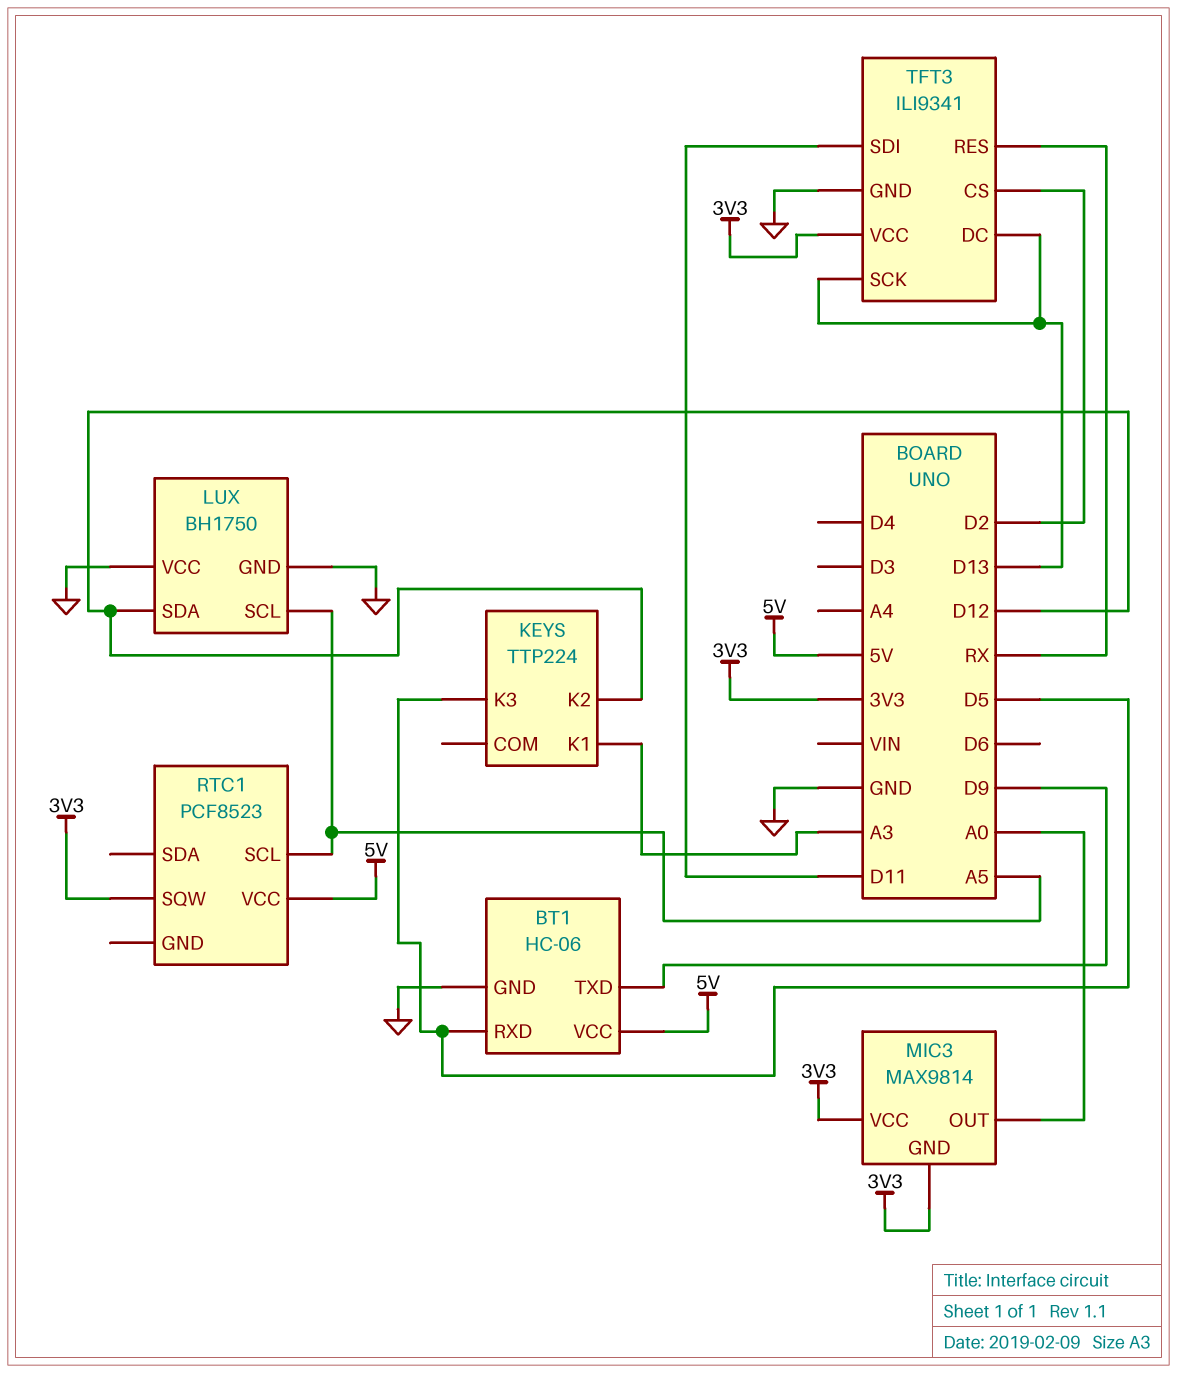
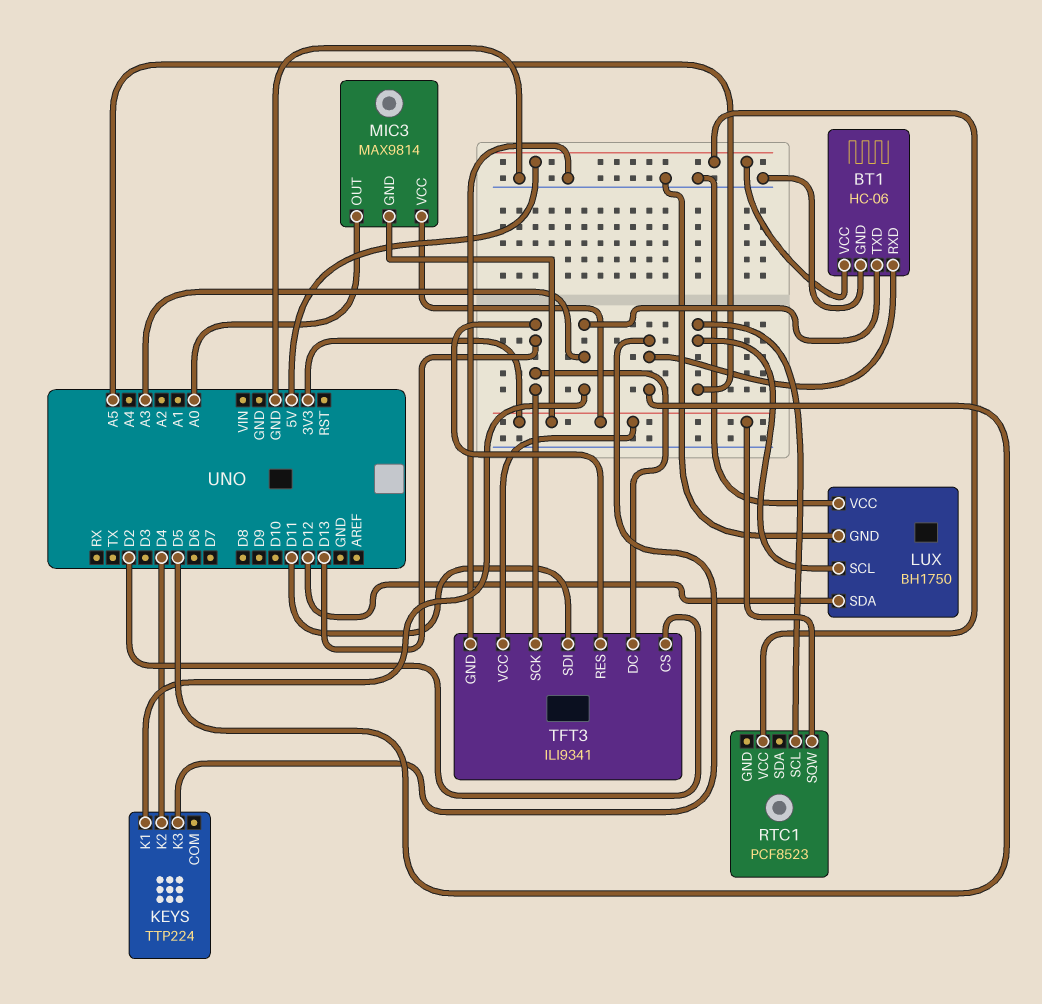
BT1 pin TXD: D9 -> A3
KEYS pin K2: D12 -> D4
TFT3 pin RES: RX -> D13

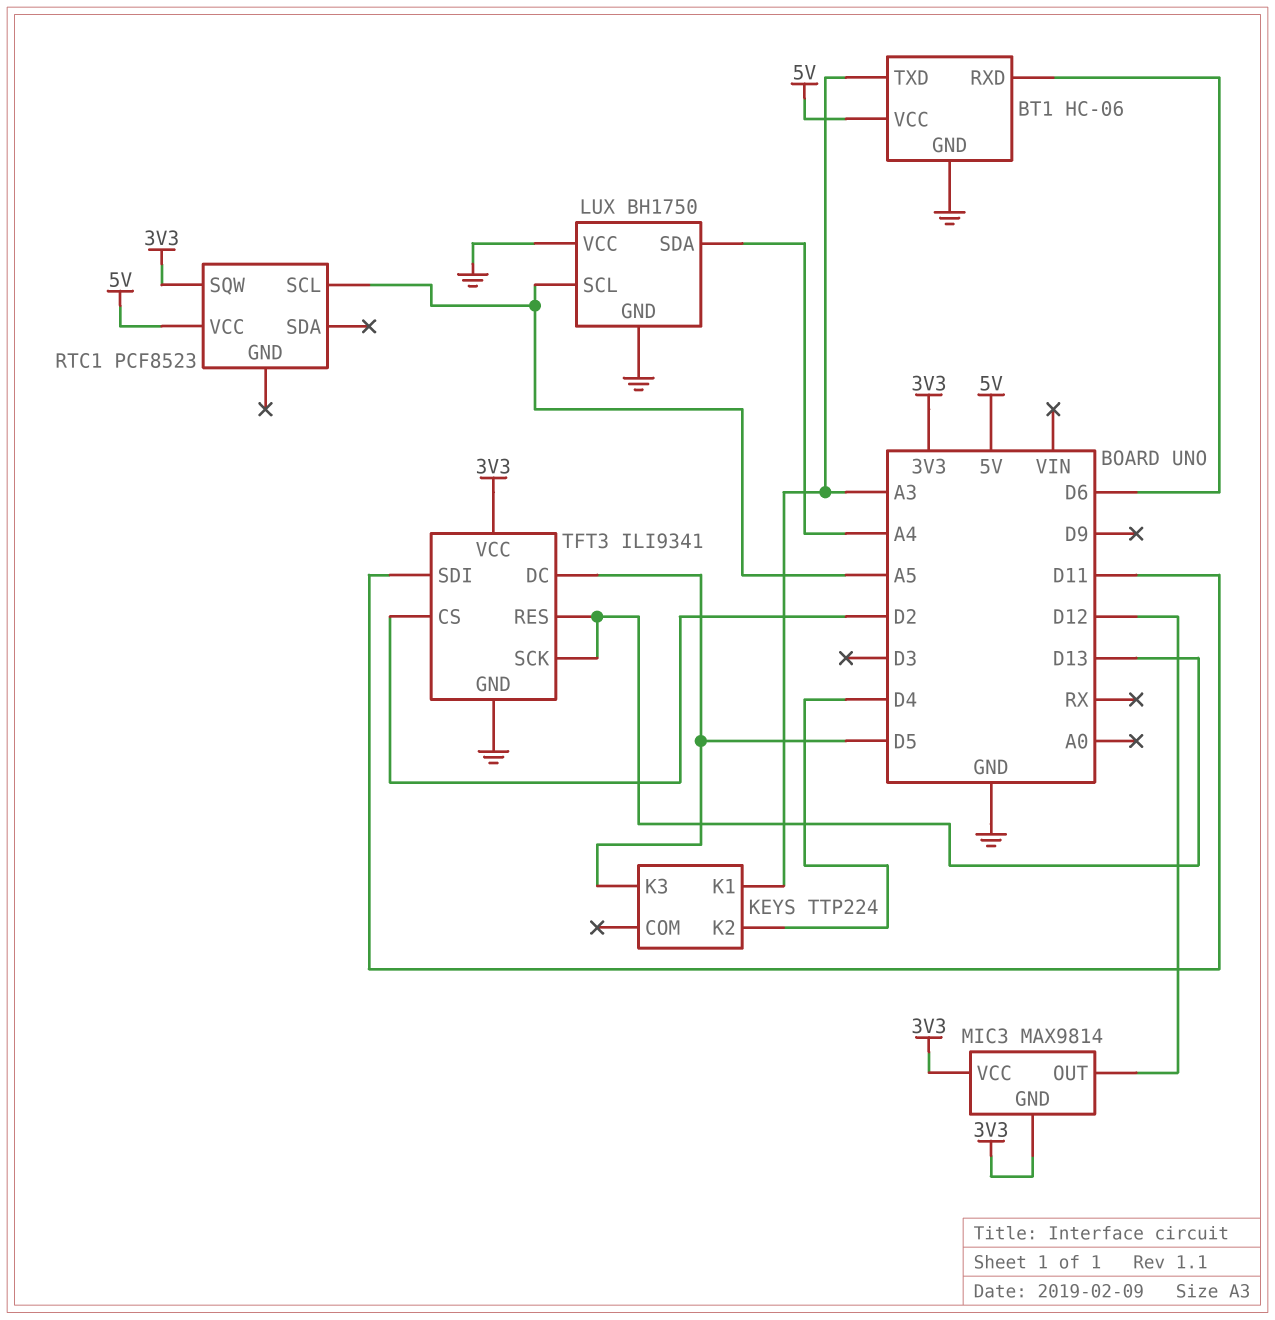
BT1 pin RXD: D5 -> D6
LUX pin SDA: D12 -> A4
MIC3 pin OUT: A0 -> D12
TFT3 pin DC: D13 -> D5

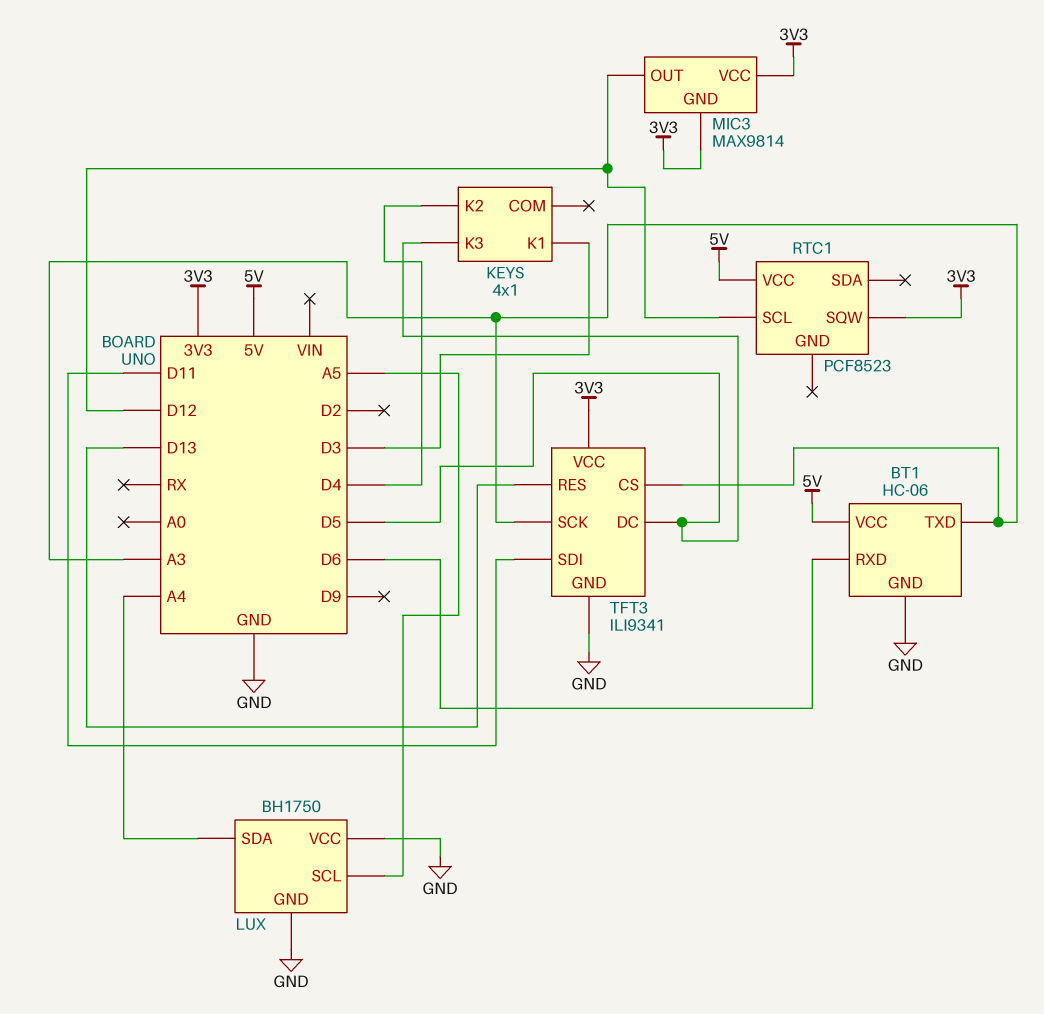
KEYS: TTP224 -> 4x1
KEYS pin K1: A3 -> D3
RTC1 pin SCL: A5 -> D12
TFT3 pin CS: D2 -> A3
TFT3 pin SCK: D13 -> A3

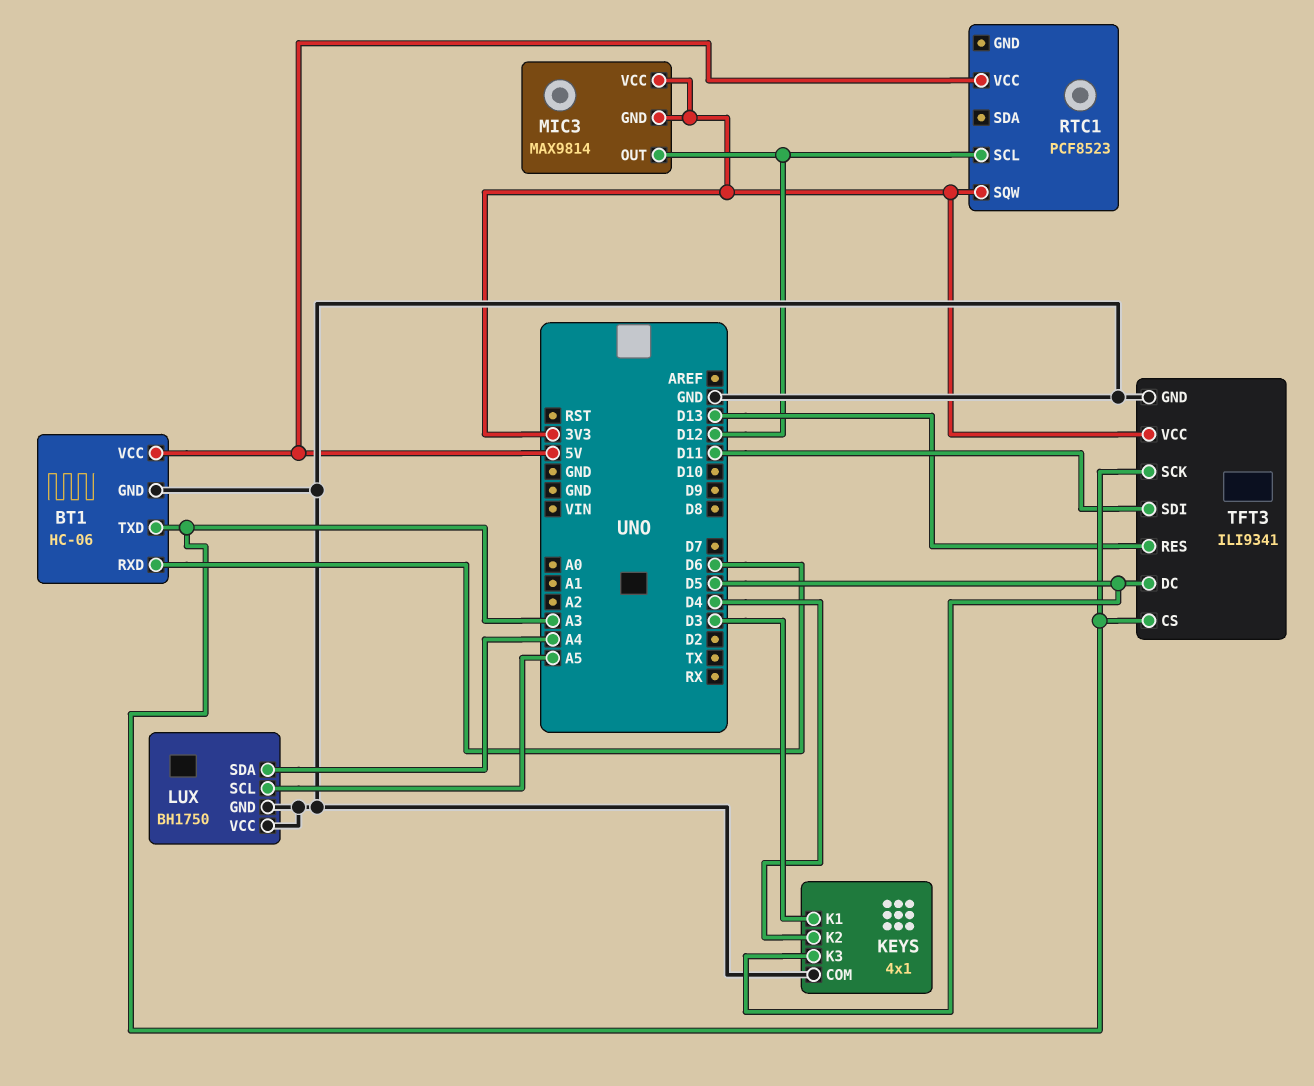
KEYS pin COM: none -> GND

